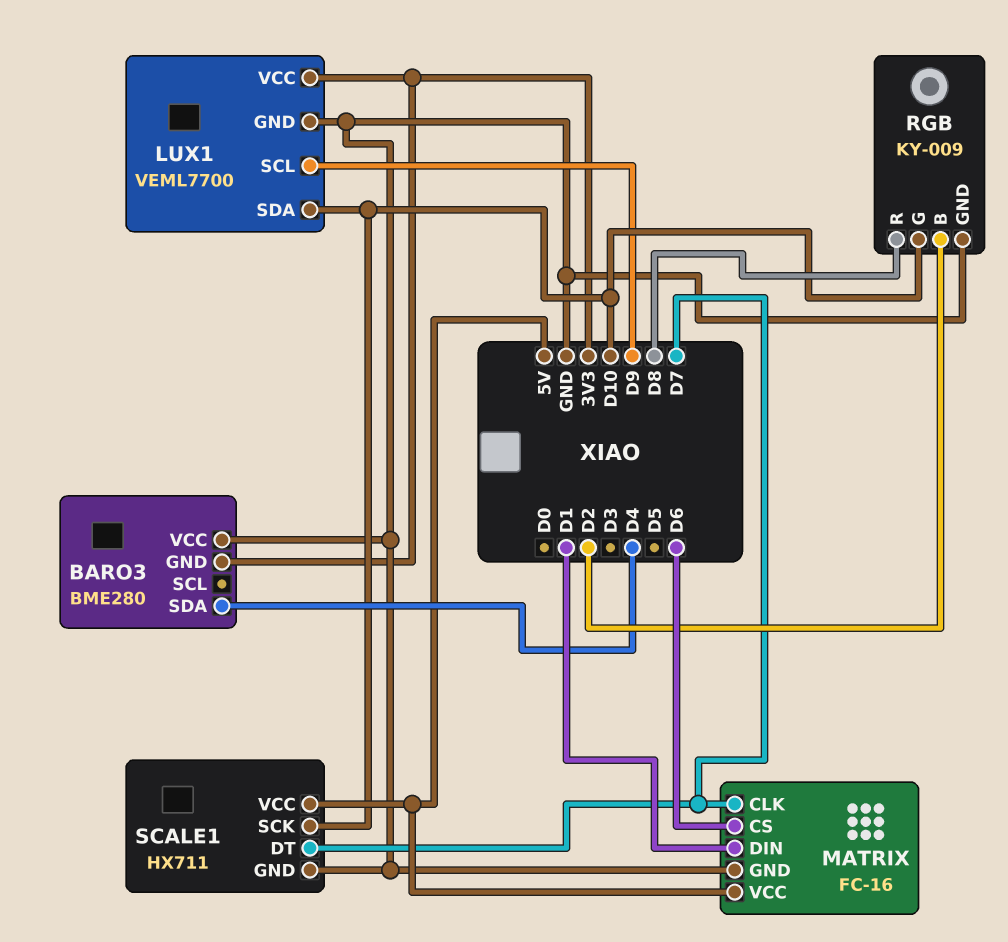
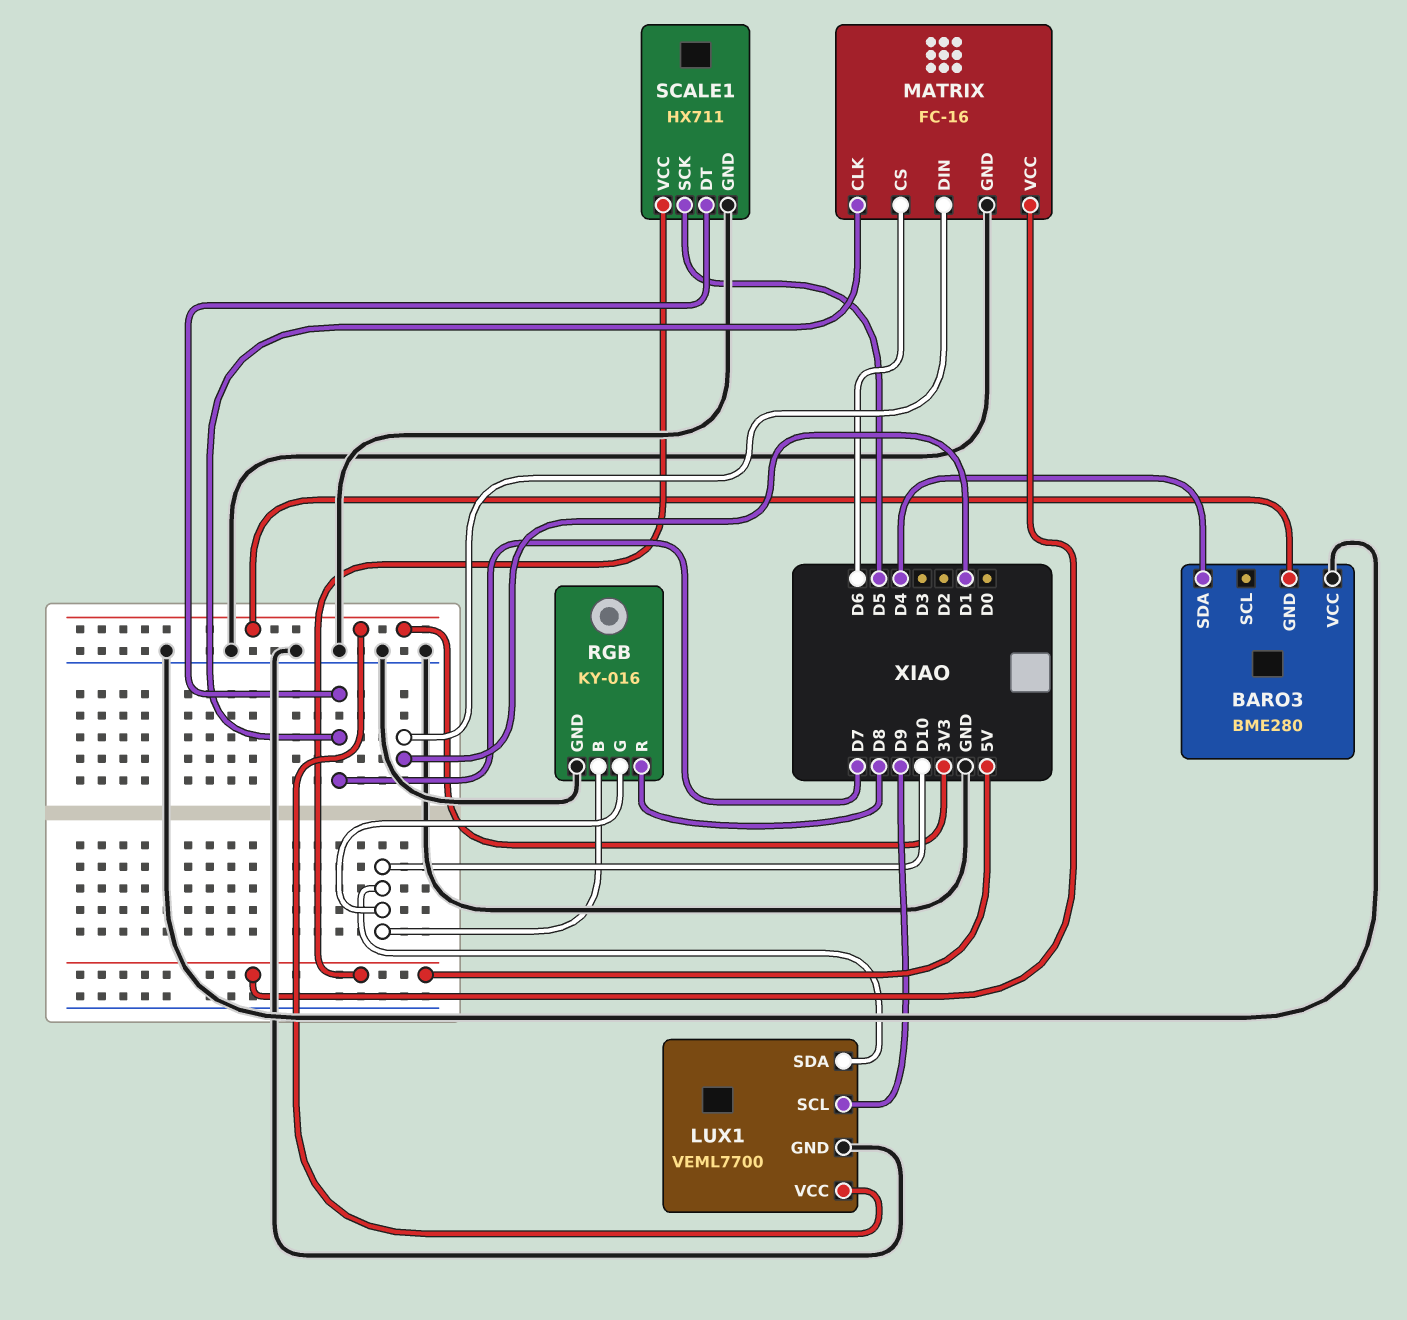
RGB: KY-009 -> KY-016
RGB pin B: D2 -> D10
SCALE1 pin SCK: D10 -> D5

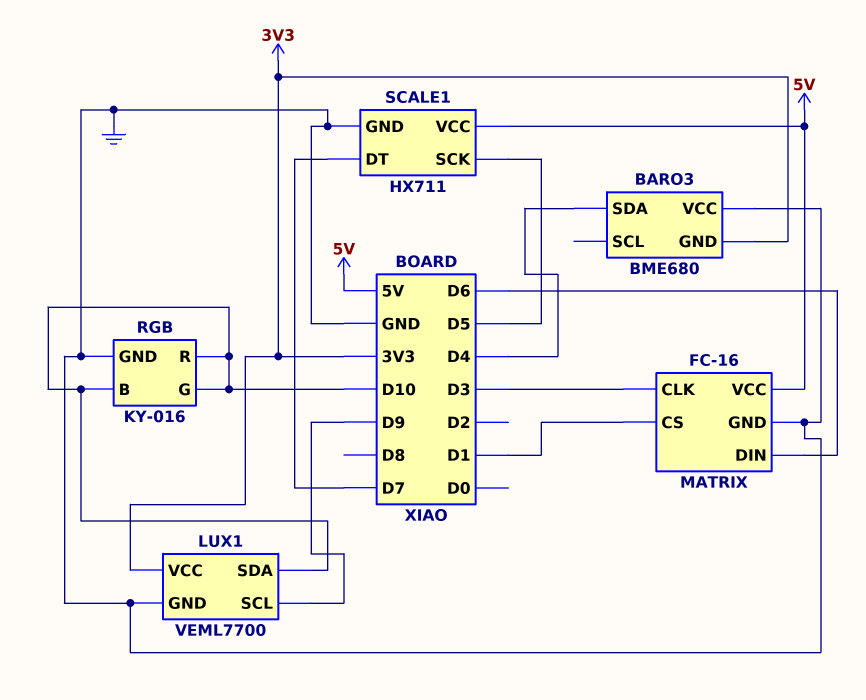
BARO3: BME280 -> BME680
MATRIX pin CLK: D7 -> D3
MATRIX pin CS: D6 -> D1
MATRIX pin DIN: D1 -> D6
RGB pin R: D8 -> D10

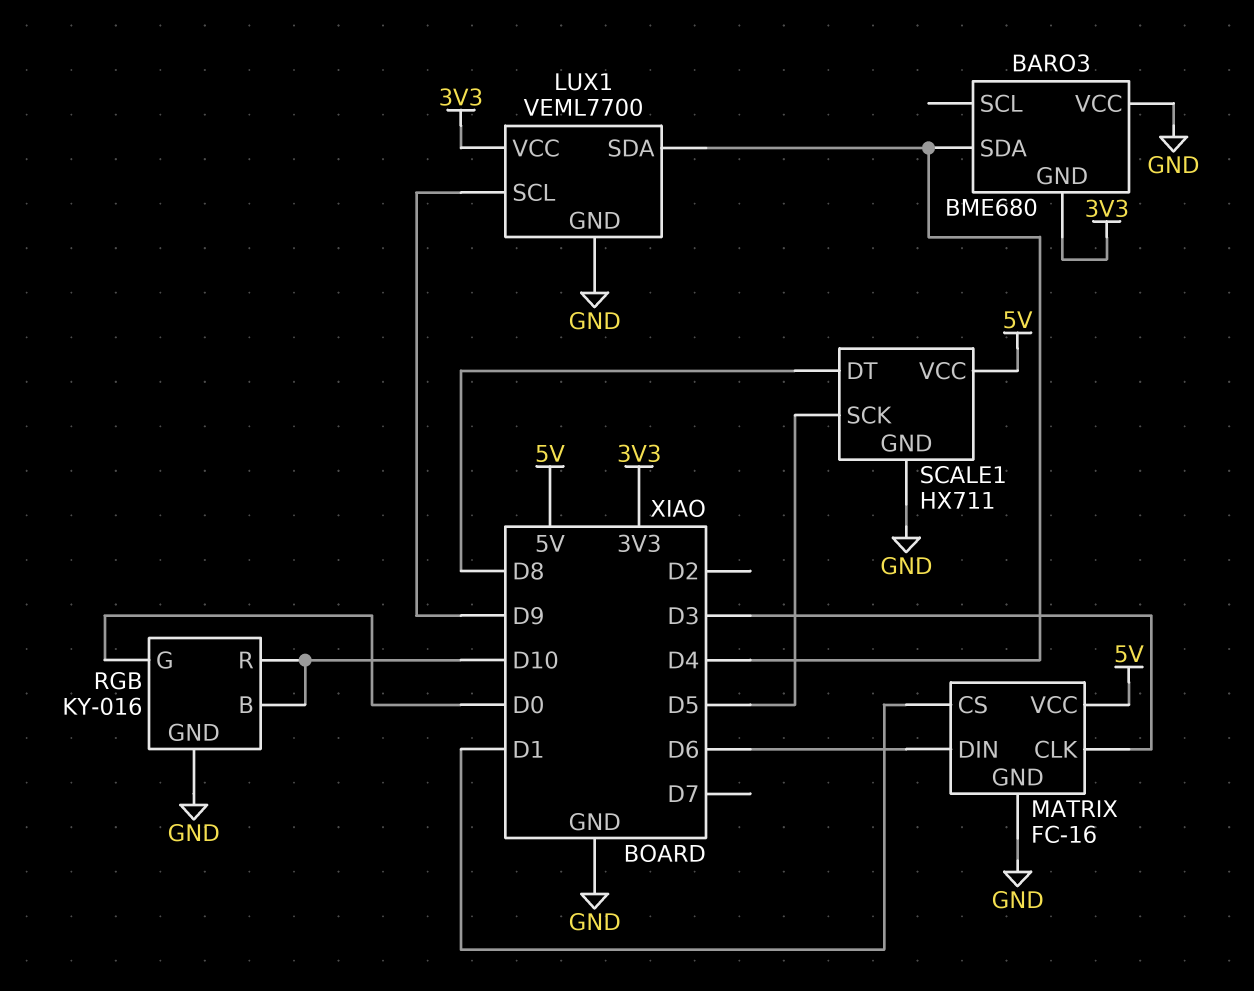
LUX1 pin SDA: D10 -> D4
RGB pin G: D10 -> D0
SCALE1 pin DT: D7 -> D8

